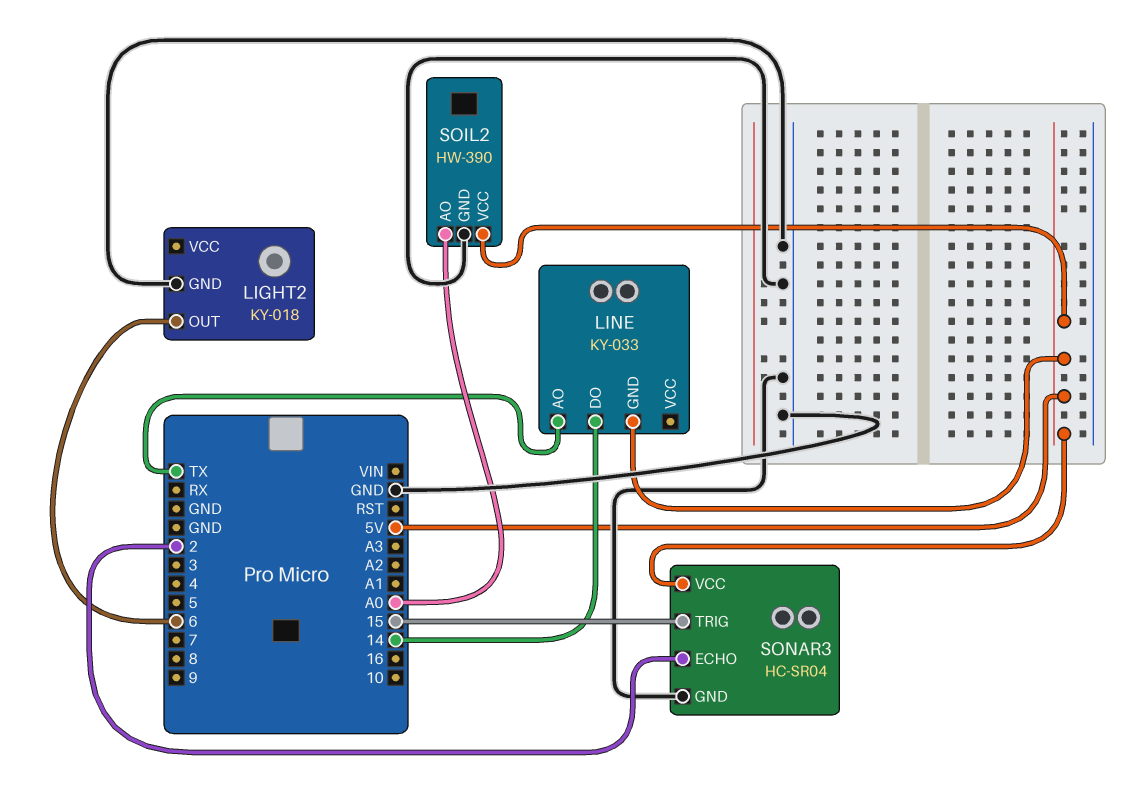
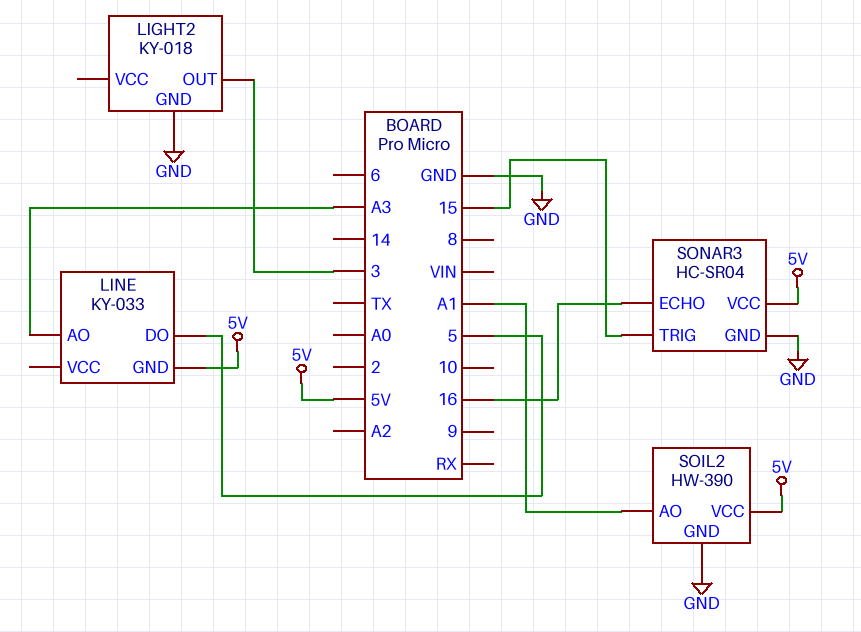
LIGHT2 pin OUT: 6 -> 3
LINE pin AO: TX -> A3
LINE pin DO: 14 -> 5
SOIL2 pin AO: A0 -> A1
SONAR3 pin ECHO: 2 -> 16

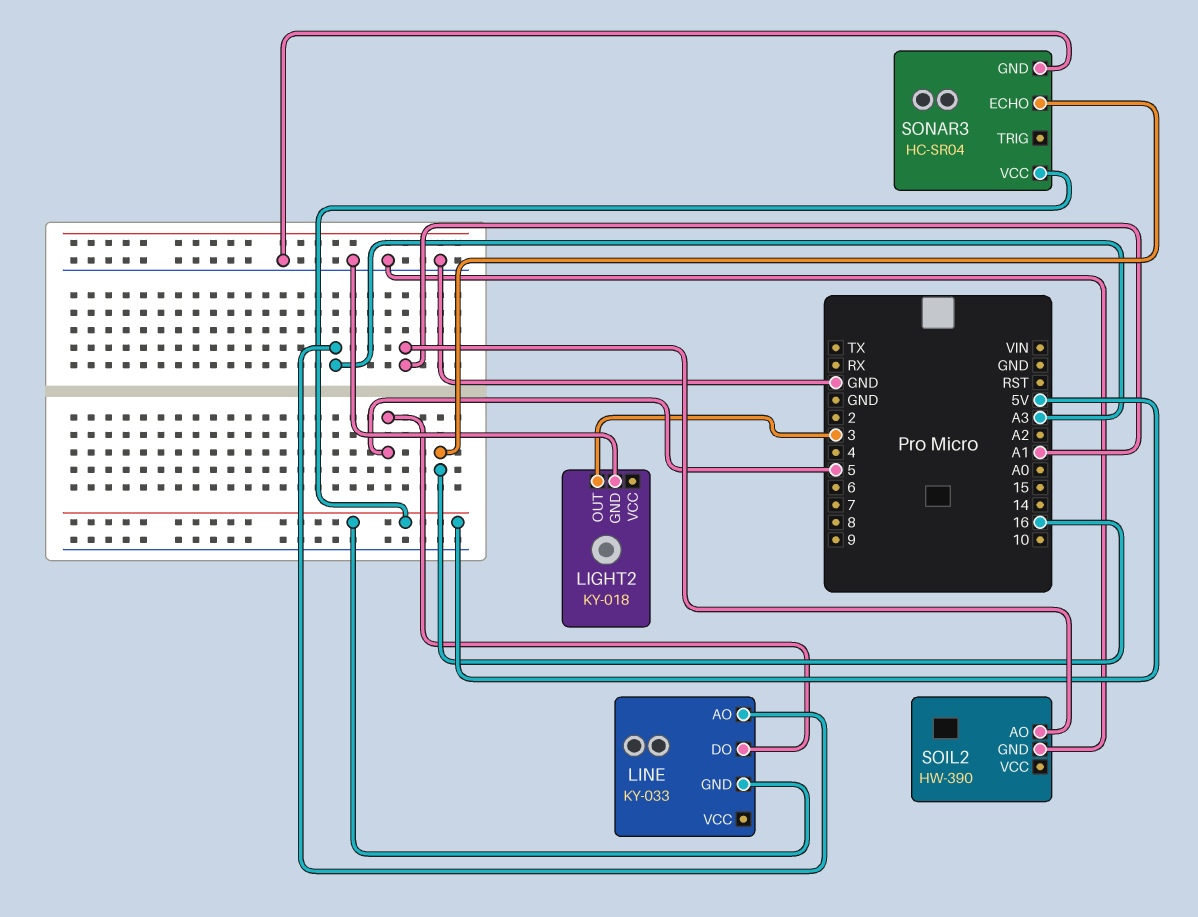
SOIL2 pin VCC: 5V -> none
SONAR3 pin TRIG: 15 -> none

